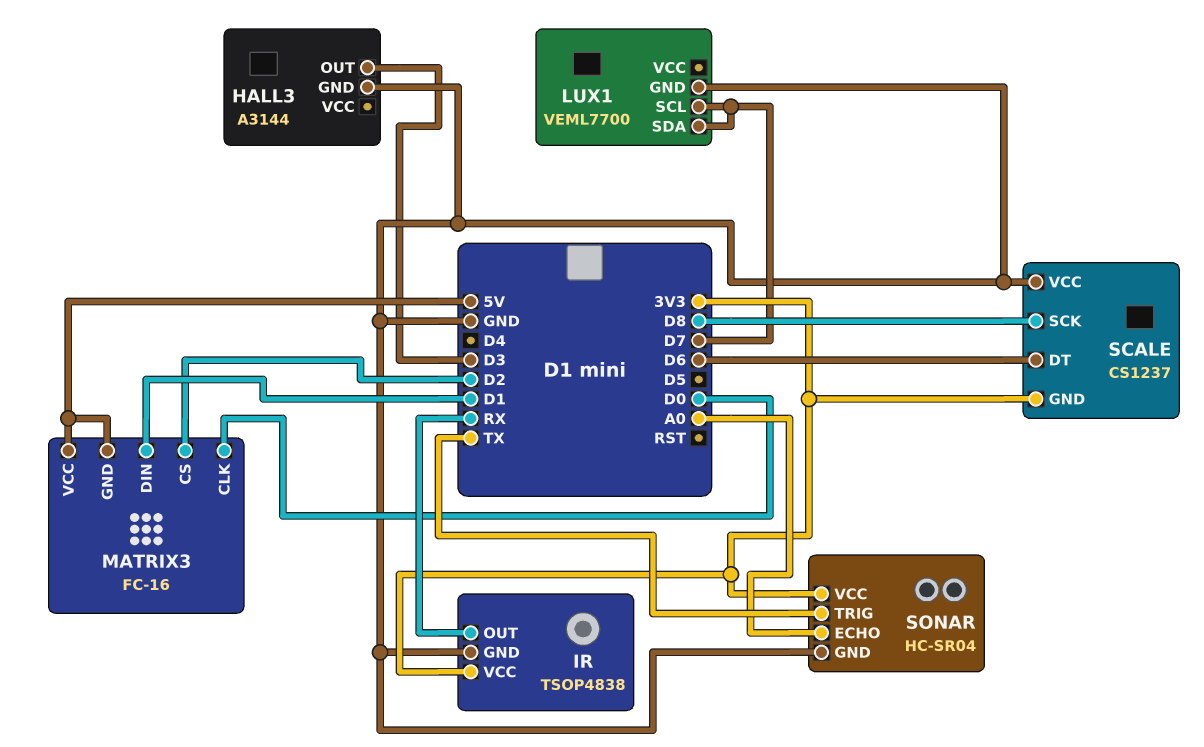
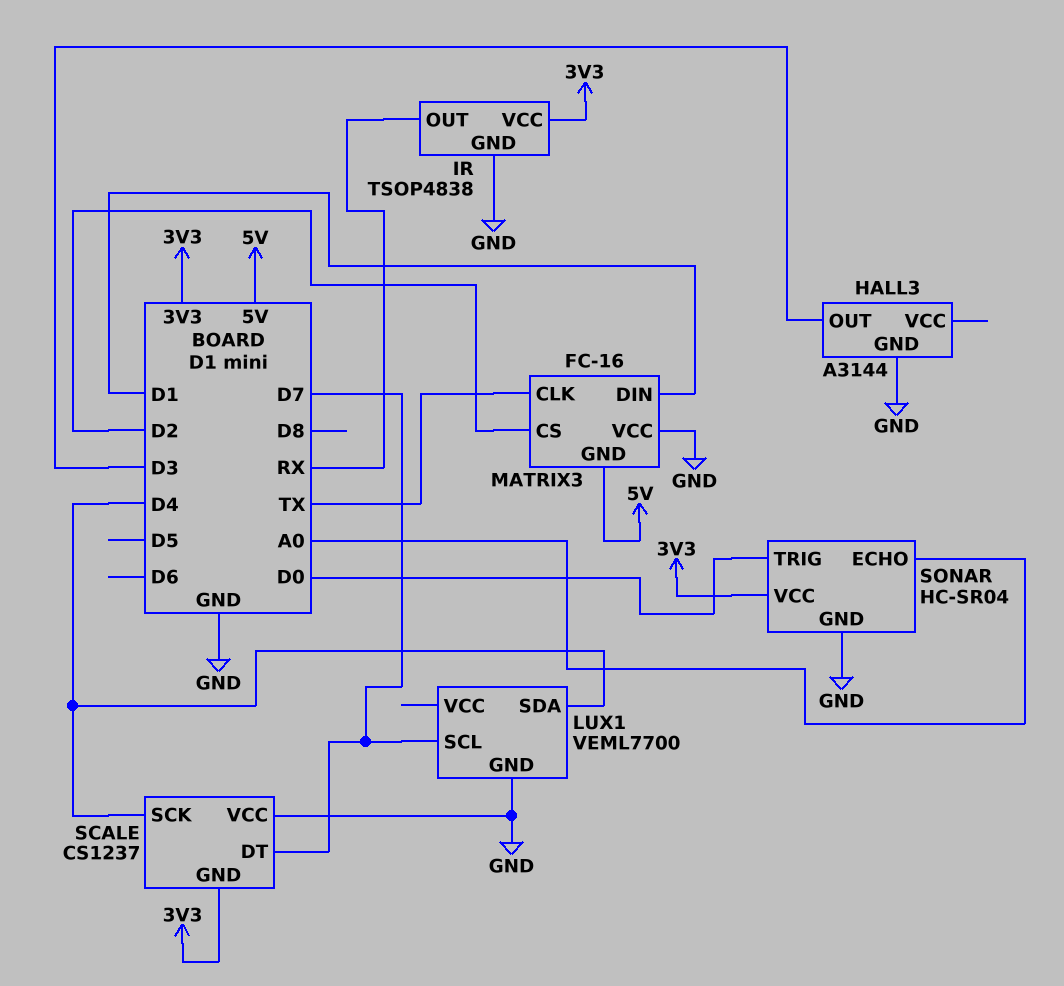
LUX1 pin SDA: D7 -> D4
MATRIX3 pin CLK: D0 -> TX
MATRIX3 pin VCC: 5V -> GND
SCALE pin DT: D6 -> D7
SCALE pin SCK: D8 -> D4
SONAR pin TRIG: TX -> D0

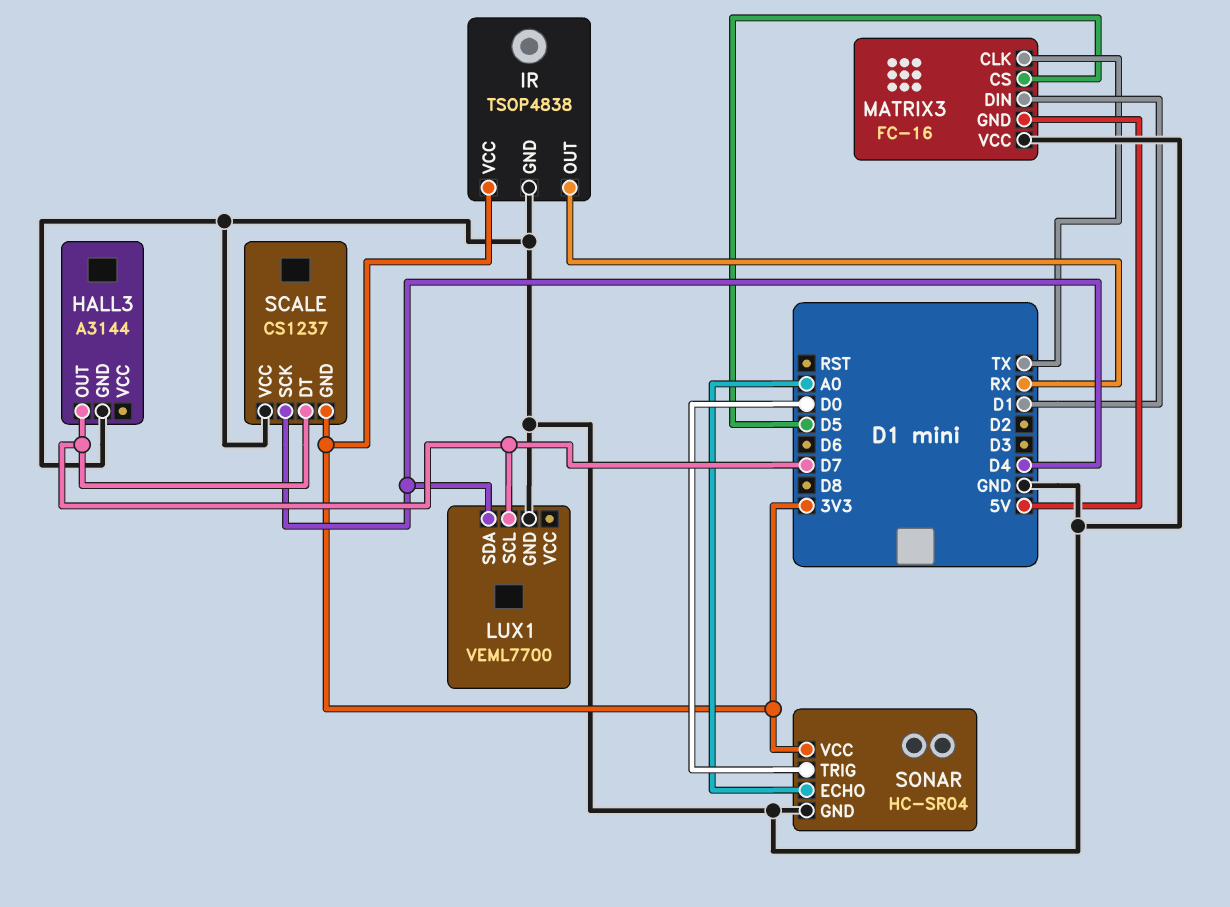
HALL3 pin OUT: D3 -> D7
MATRIX3 pin CS: D2 -> D5

